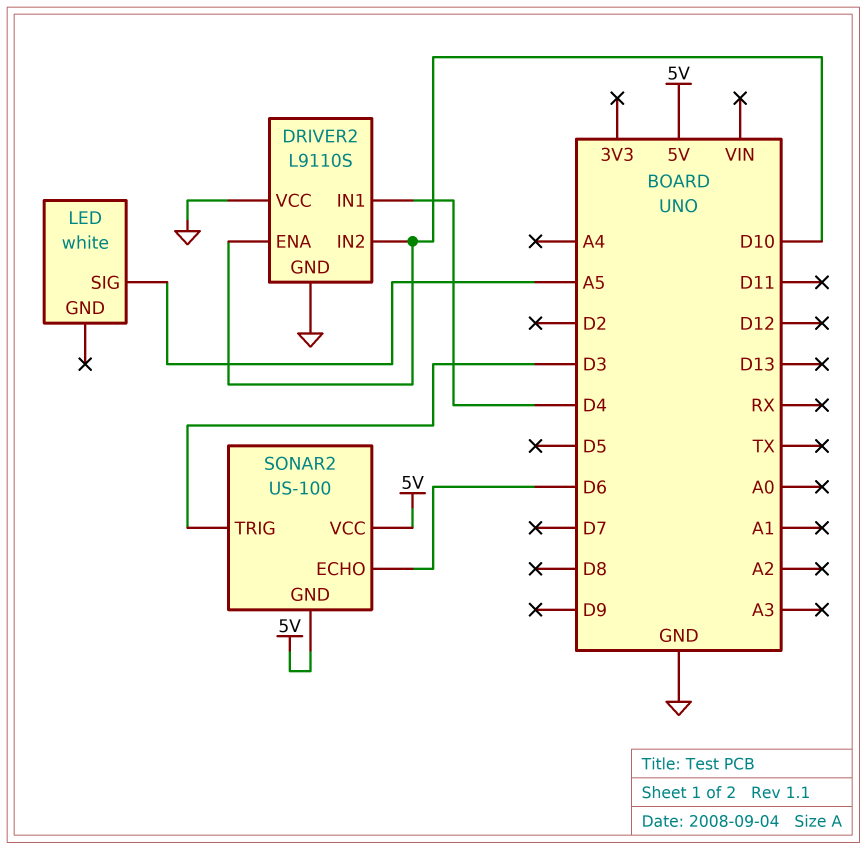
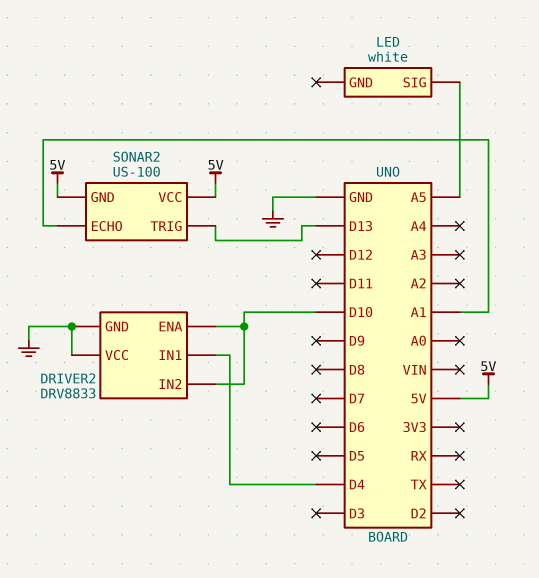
DRIVER2: L9110S -> DRV8833
SONAR2 pin ECHO: D6 -> A1
SONAR2 pin TRIG: D3 -> D13

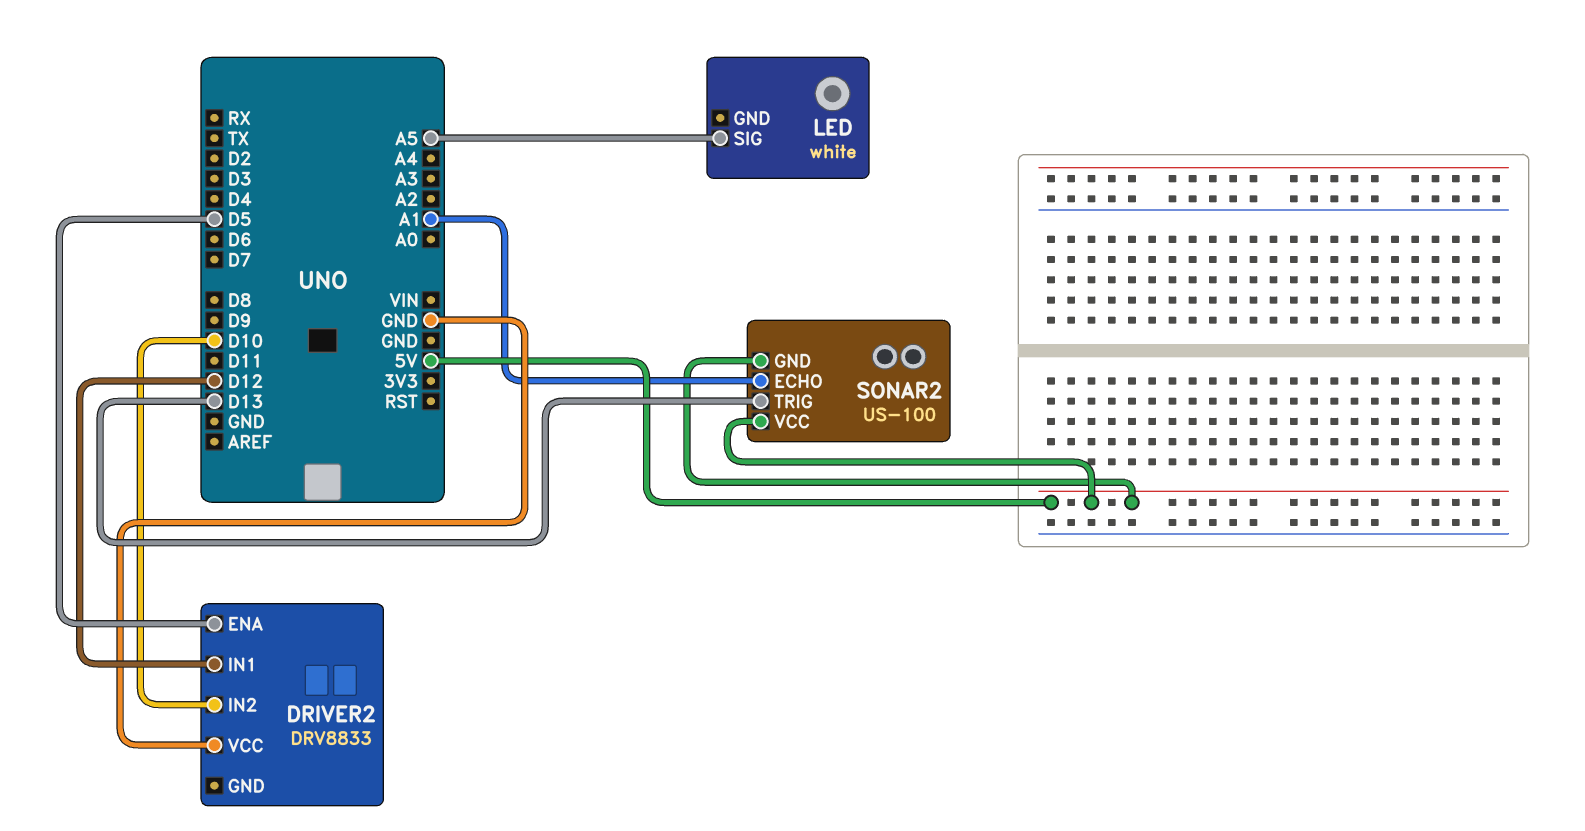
DRIVER2 pin ENA: D10 -> D5
DRIVER2 pin GND: GND -> none
DRIVER2 pin IN1: D4 -> D12

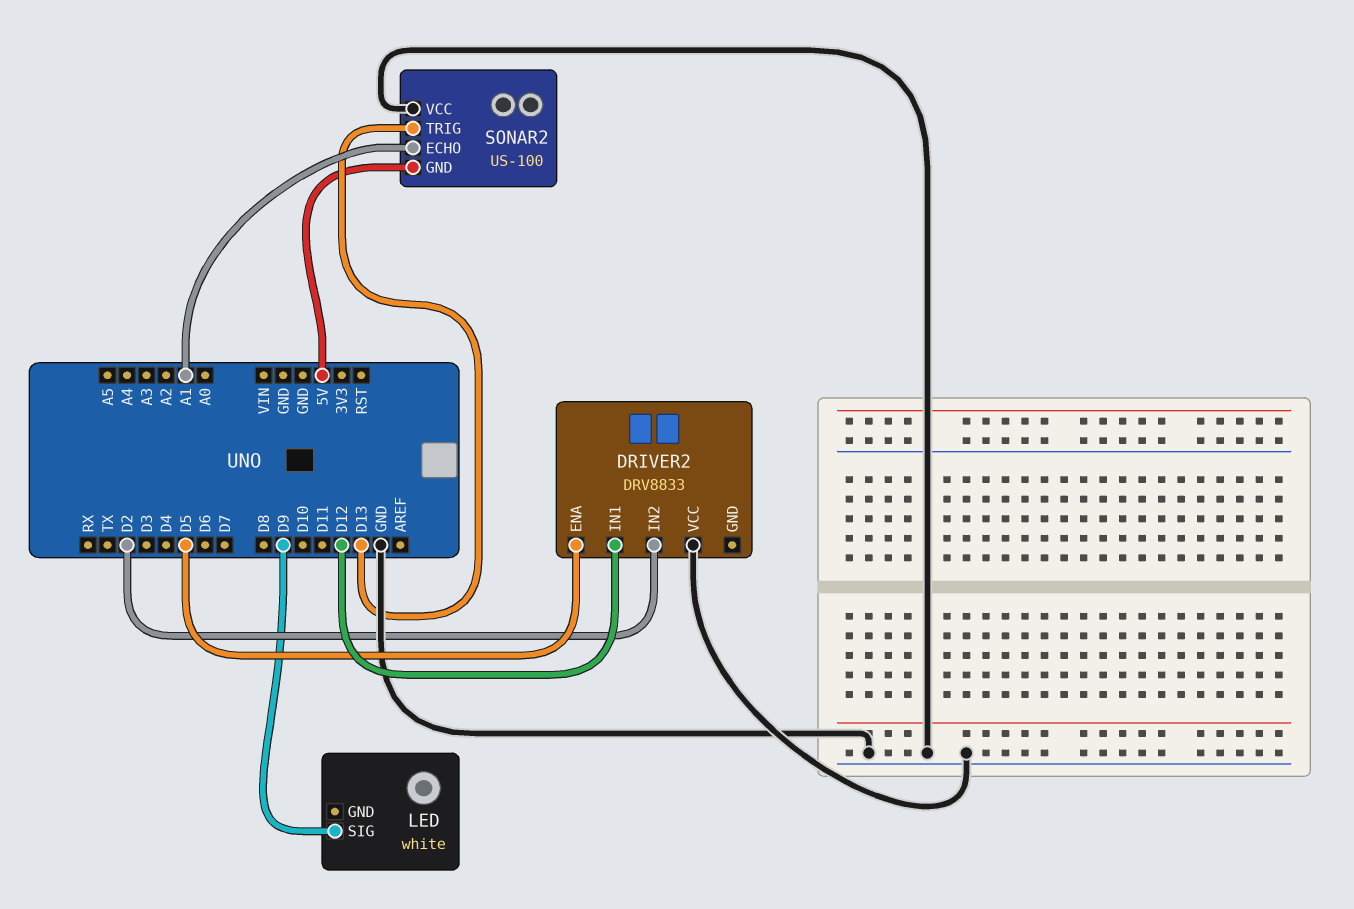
DRIVER2 pin IN2: D10 -> D2
LED pin SIG: A5 -> D9
SONAR2 pin VCC: 5V -> GND

